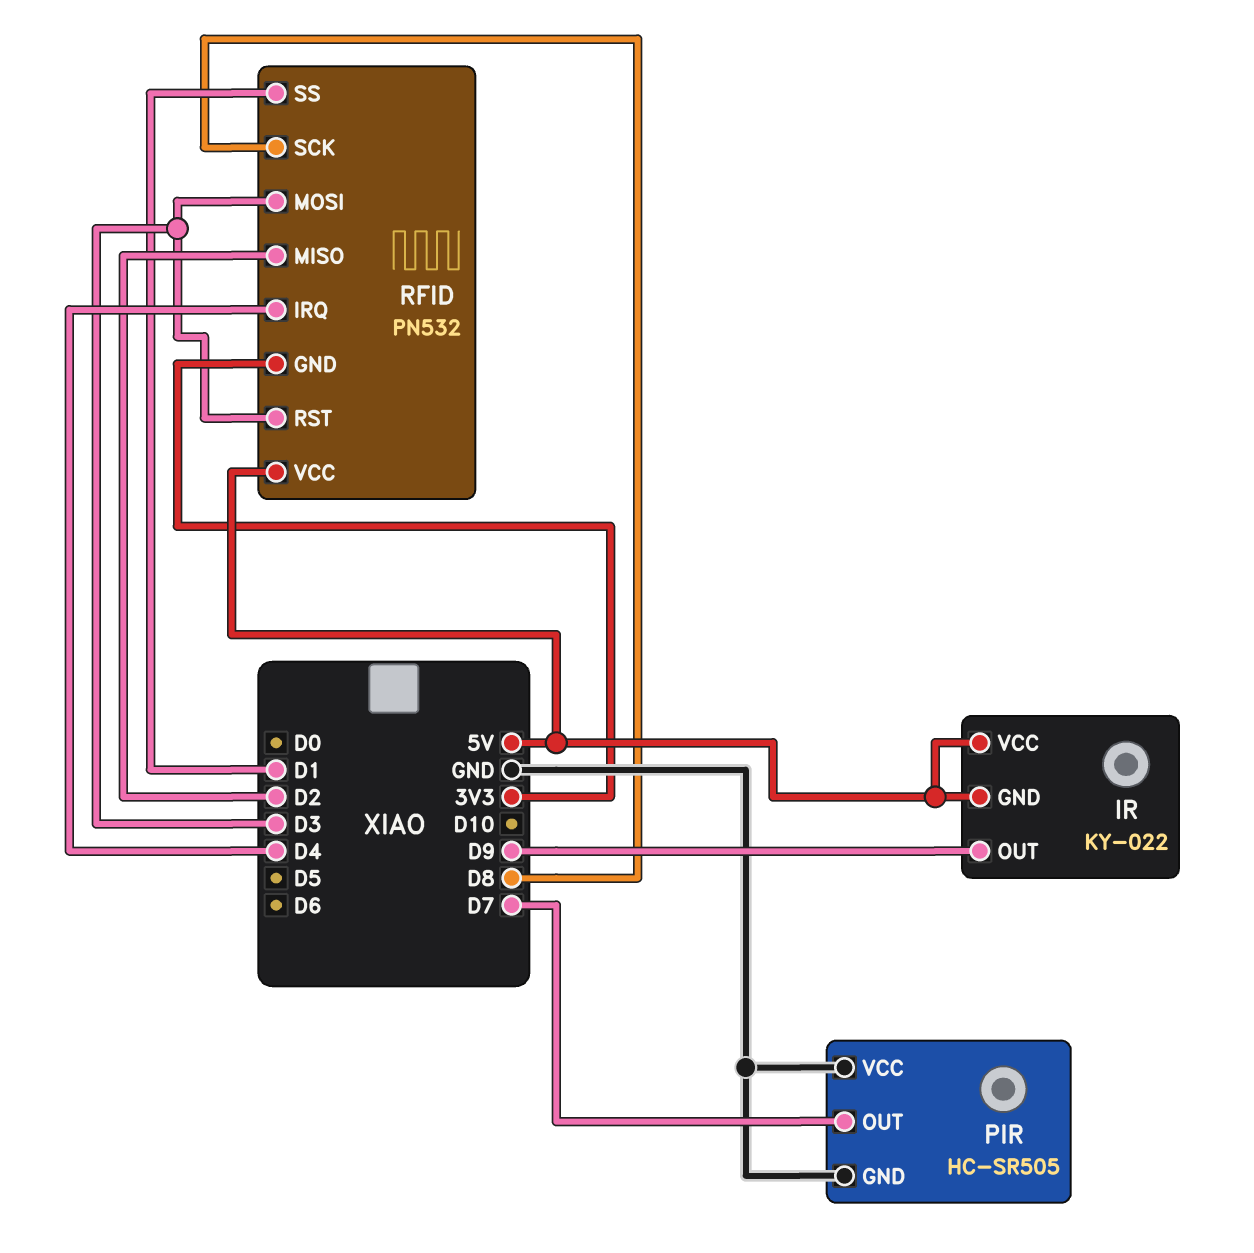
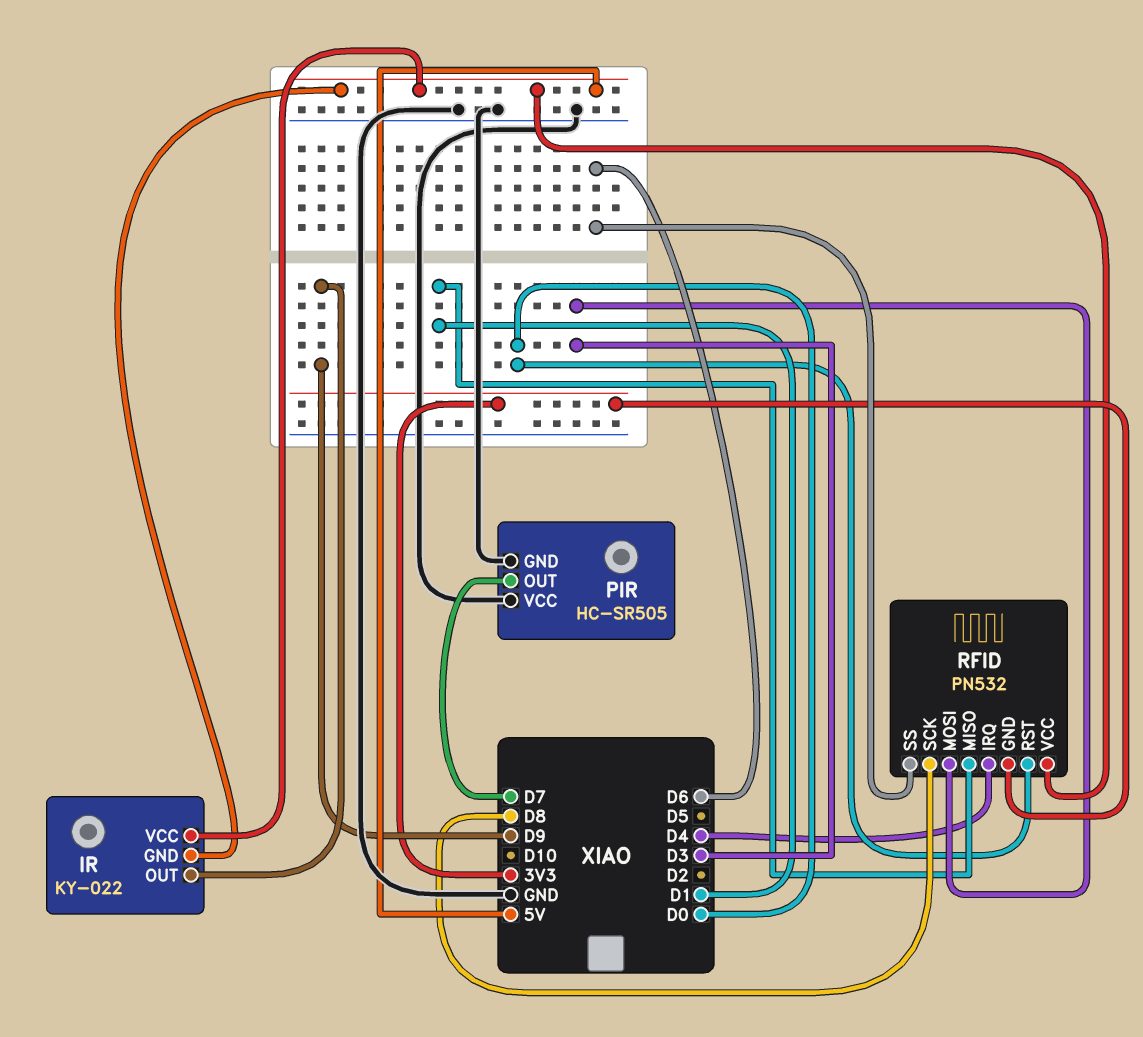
RFID pin MISO: D2 -> D1
RFID pin RST: D3 -> D0
RFID pin SS: D1 -> D6

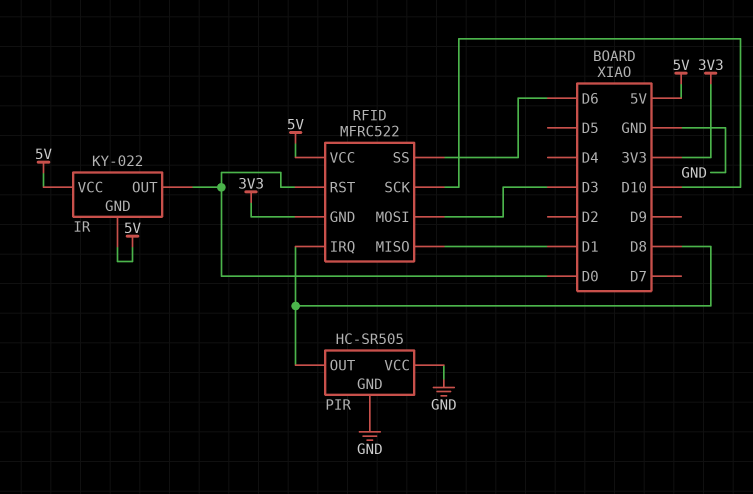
IR pin OUT: D9 -> D0
PIR pin OUT: D7 -> D8
RFID: PN532 -> MFRC522
RFID pin IRQ: D4 -> D8
RFID pin SCK: D8 -> D10

